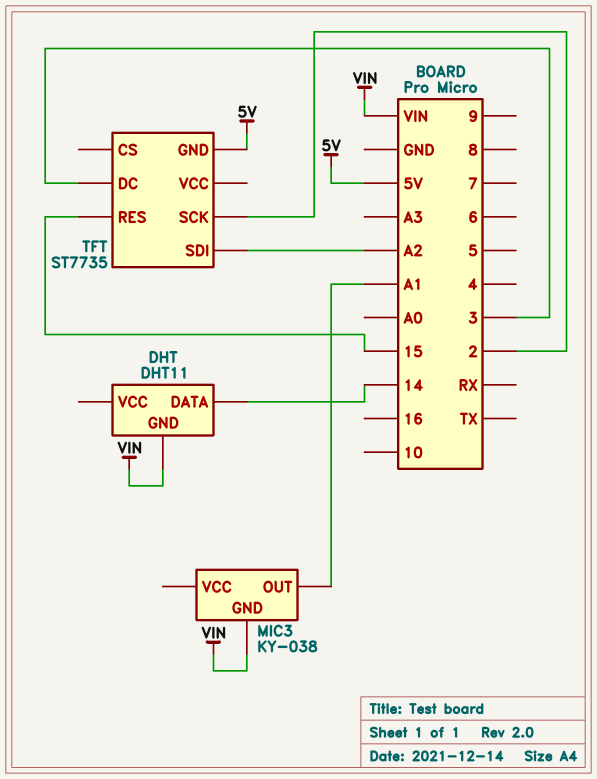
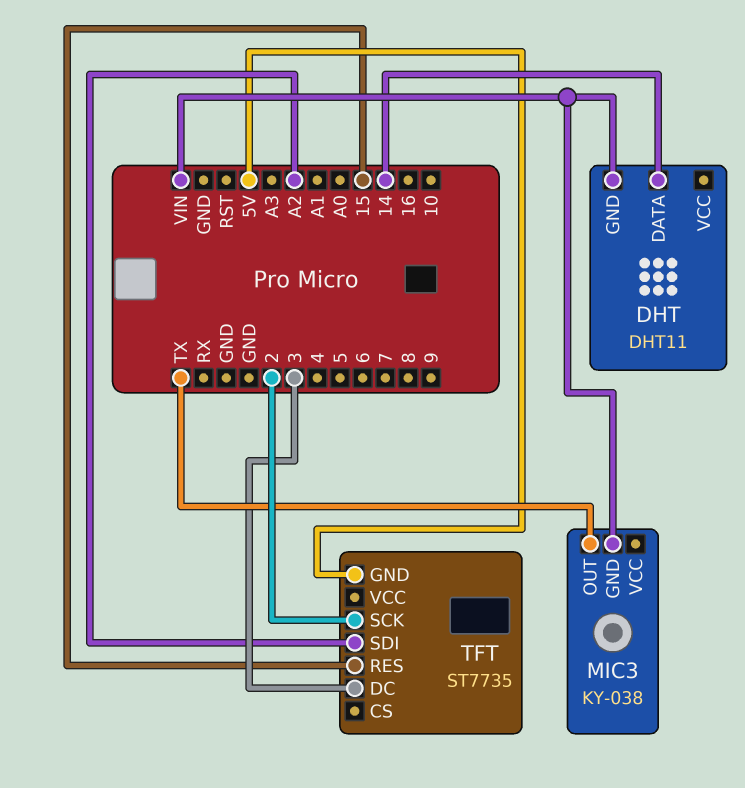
MIC3 pin OUT: A1 -> TX

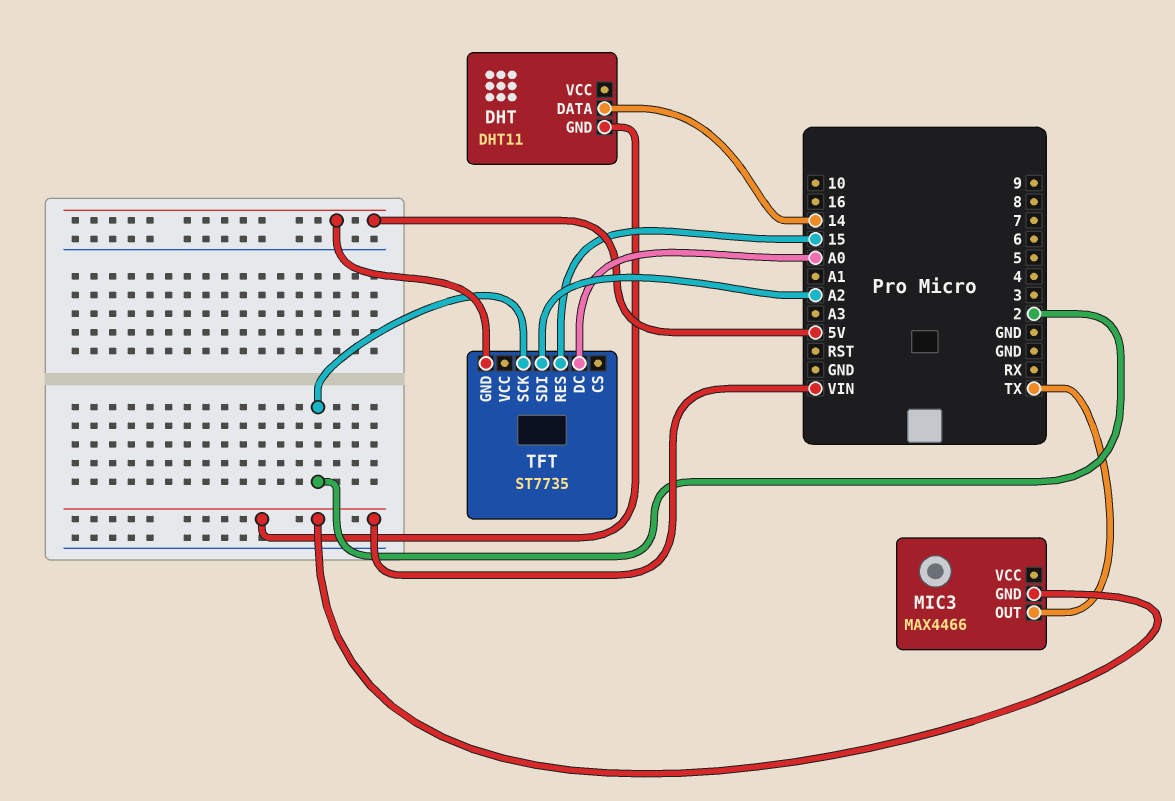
MIC3: KY-038 -> MAX4466
TFT pin DC: 3 -> A0

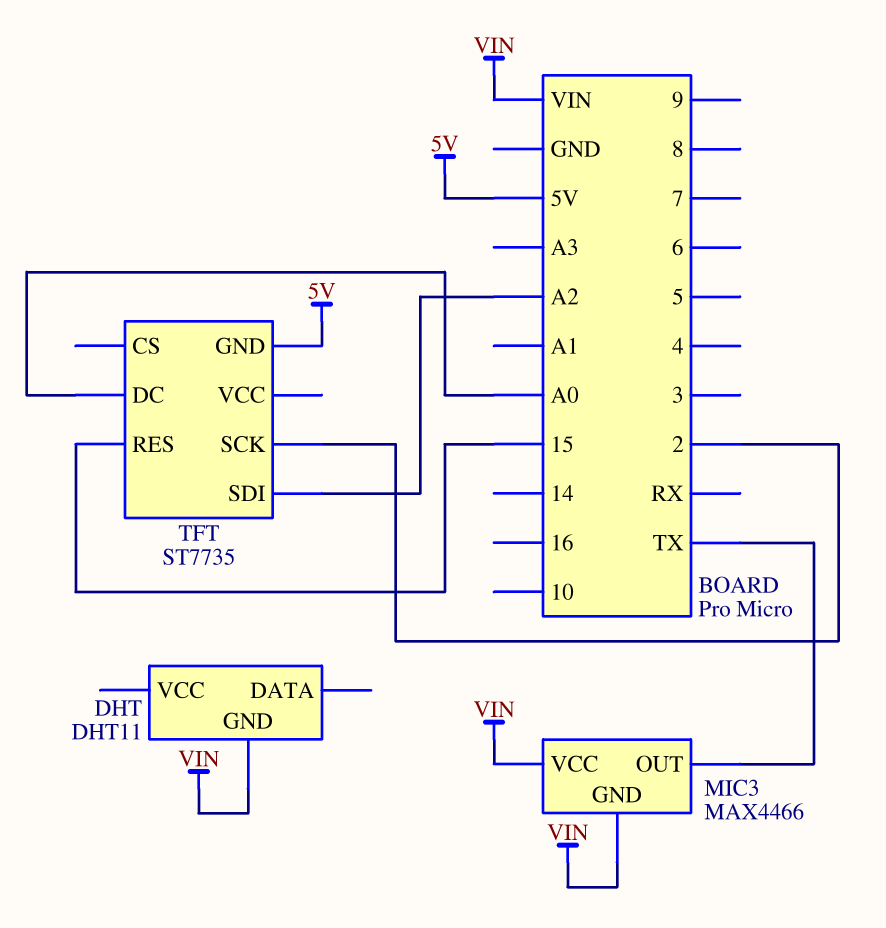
DHT pin DATA: 14 -> none
MIC3 pin VCC: none -> VIN

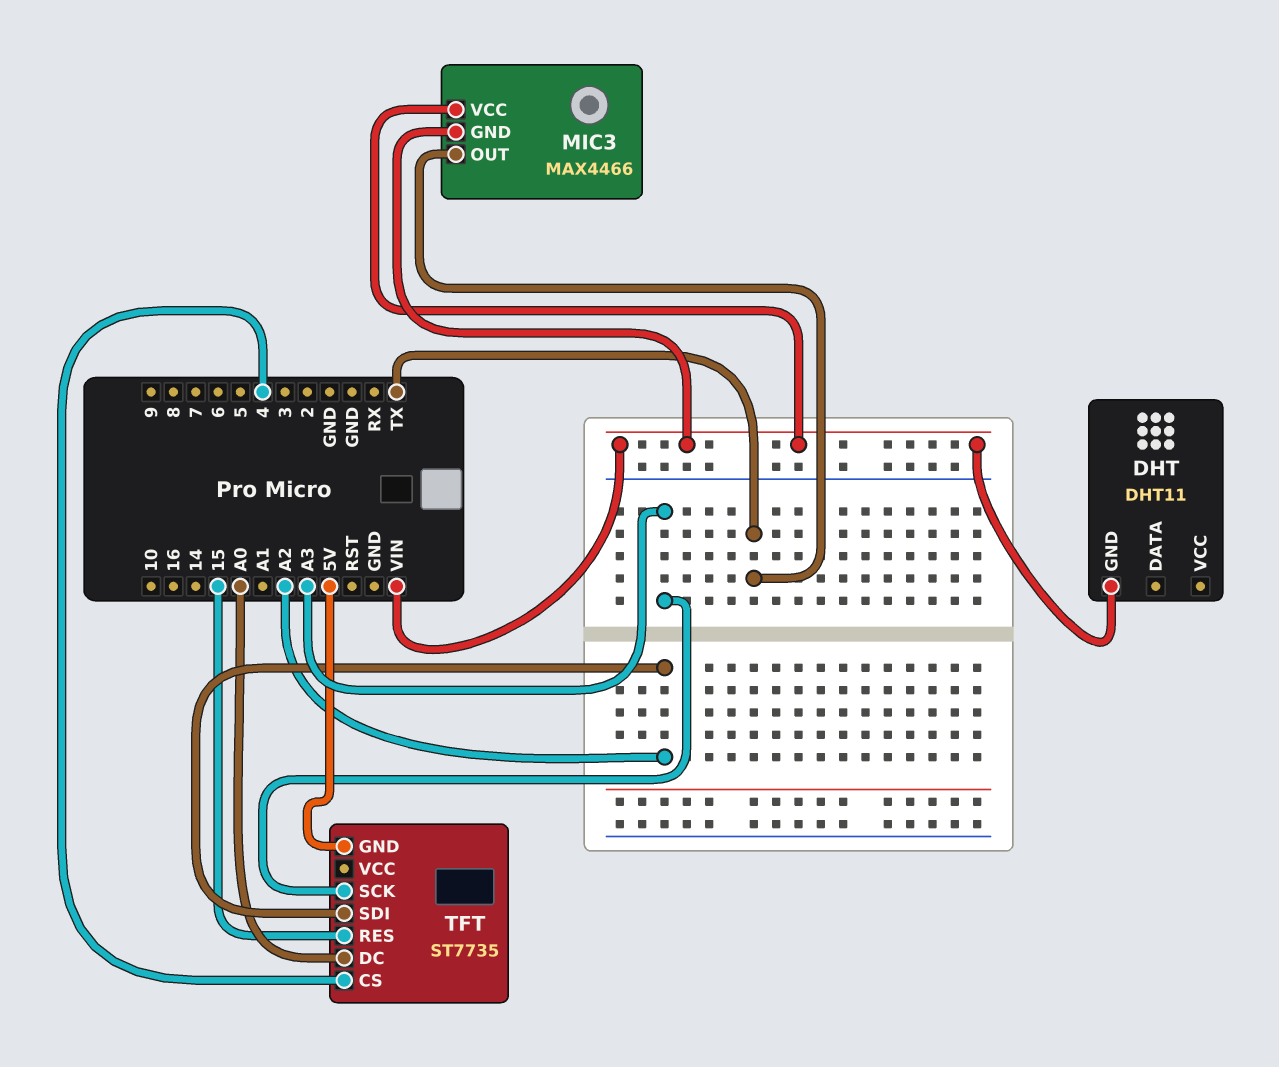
TFT pin CS: none -> 4
TFT pin SCK: 2 -> A3

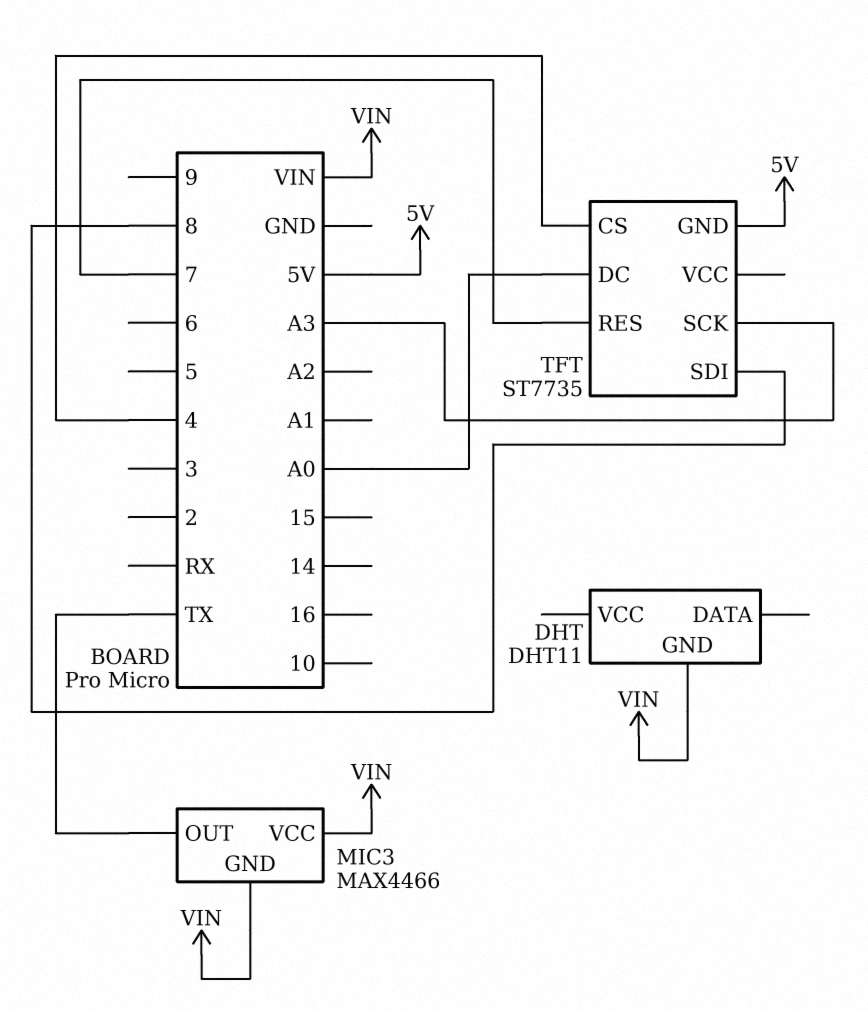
TFT pin RES: 15 -> 7
TFT pin SDI: A2 -> 8

